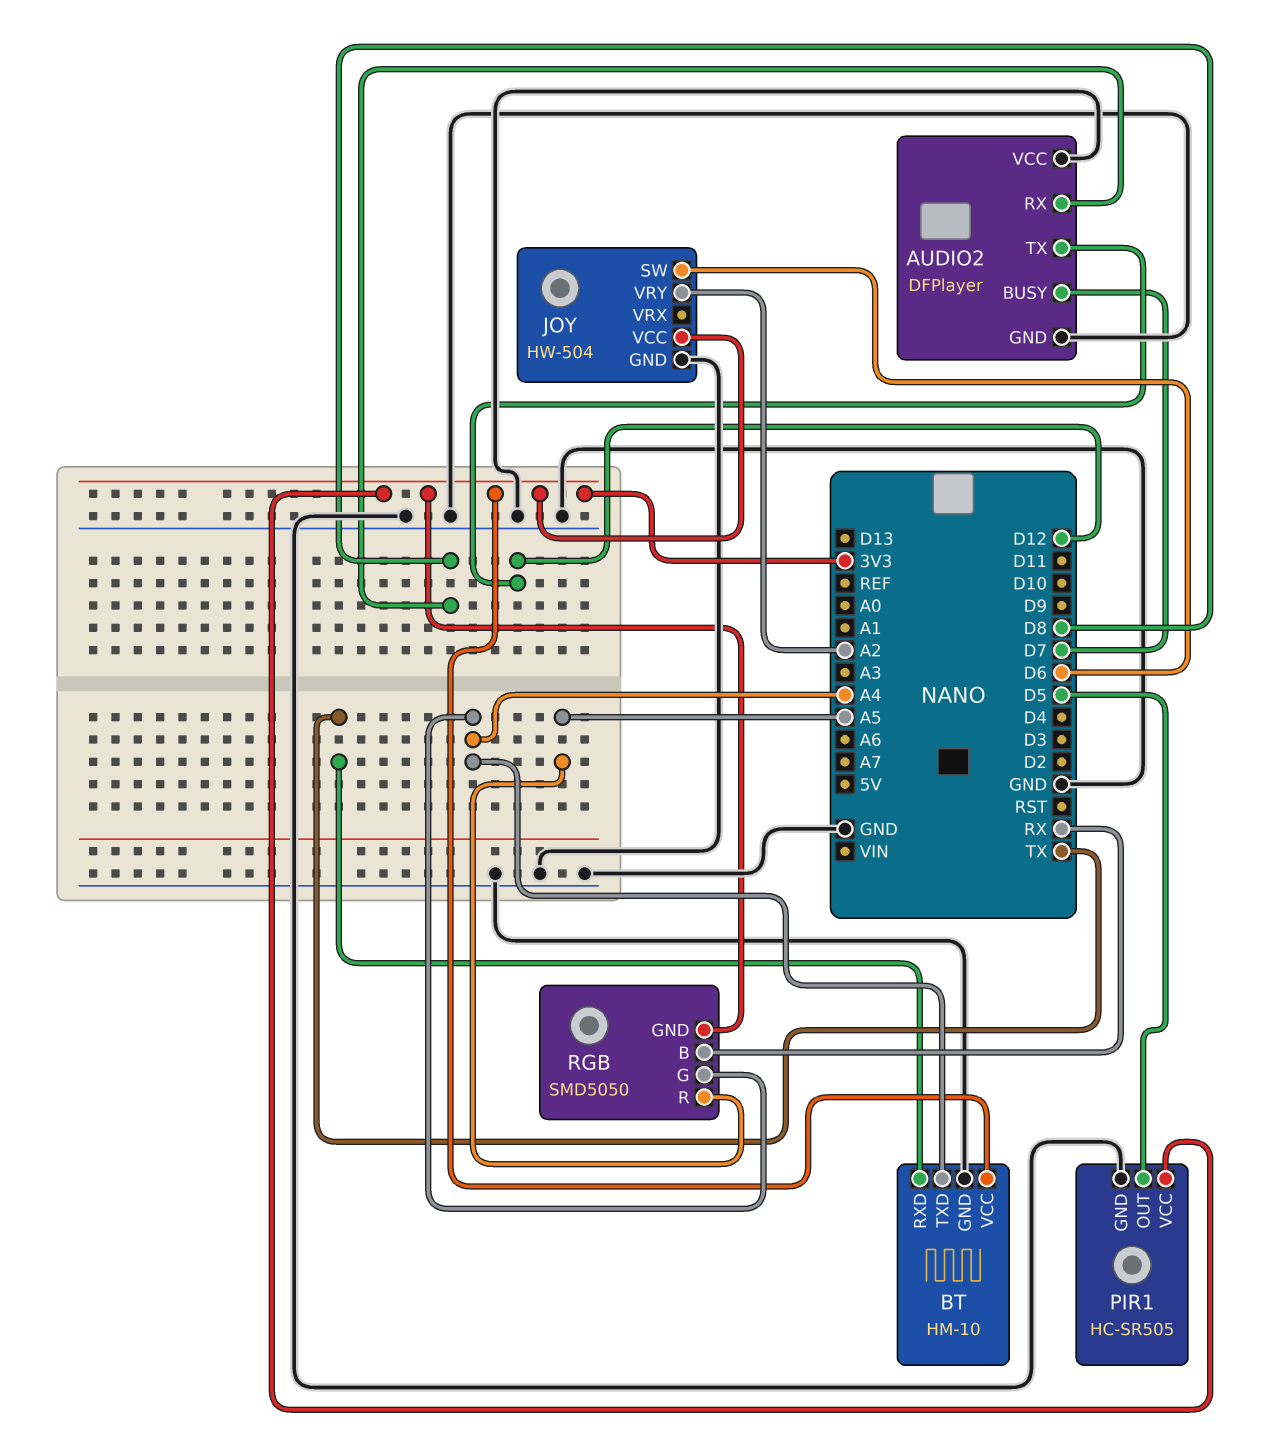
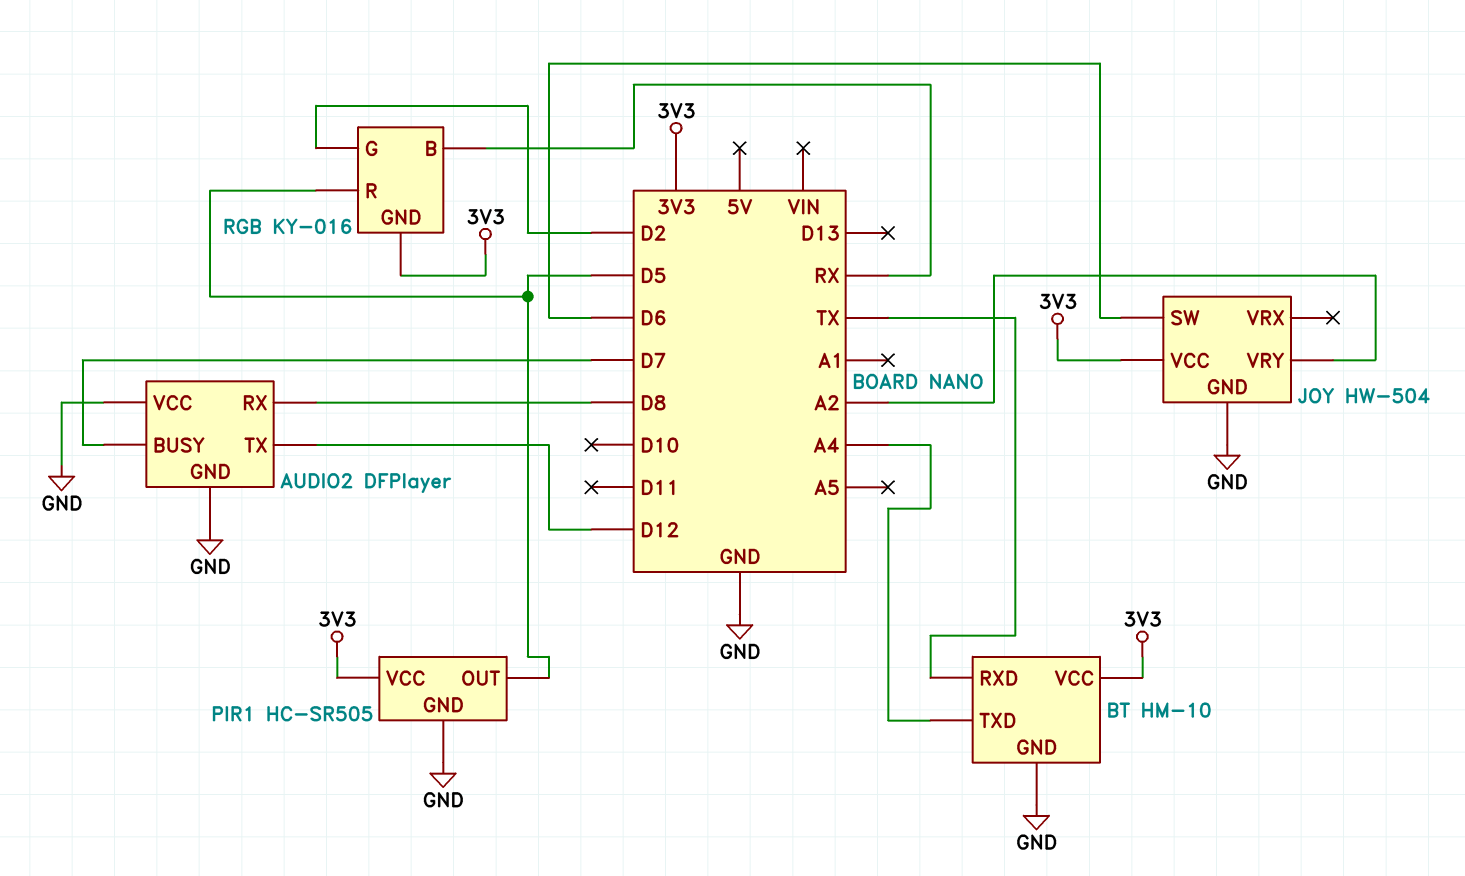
RGB: SMD5050 -> KY-016
RGB pin G: A4 -> D2
RGB pin R: A5 -> D5

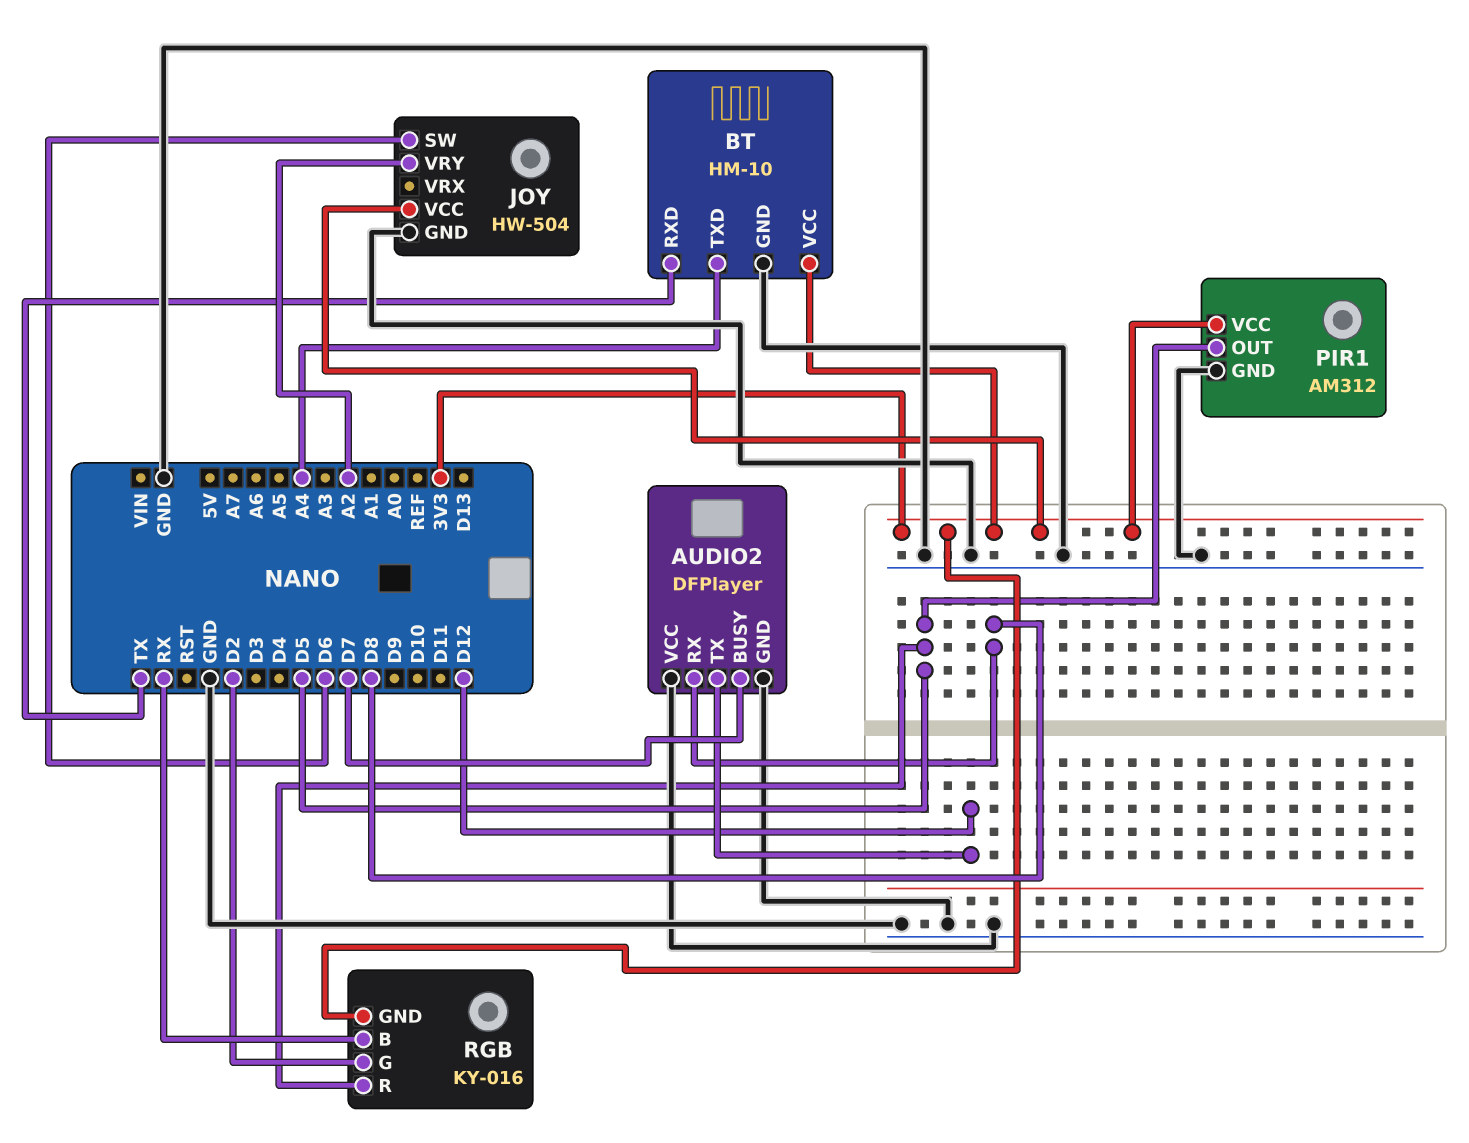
PIR1: HC-SR505 -> AM312

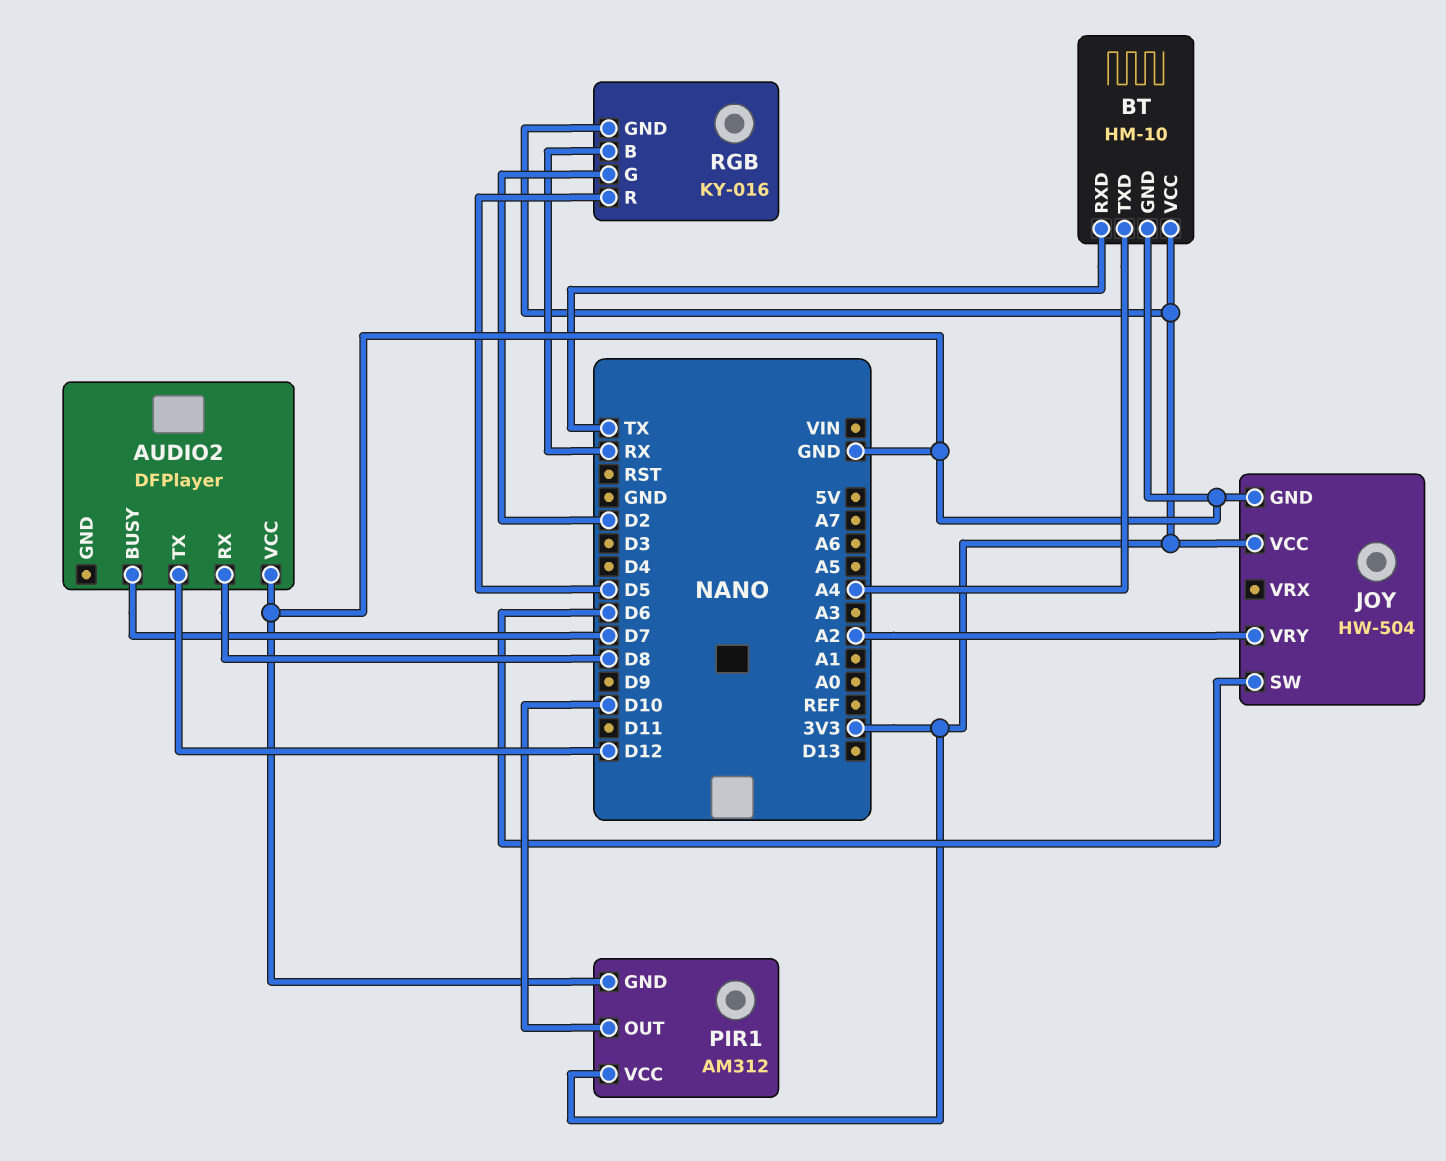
AUDIO2 pin GND: GND -> none
PIR1 pin OUT: D5 -> D10

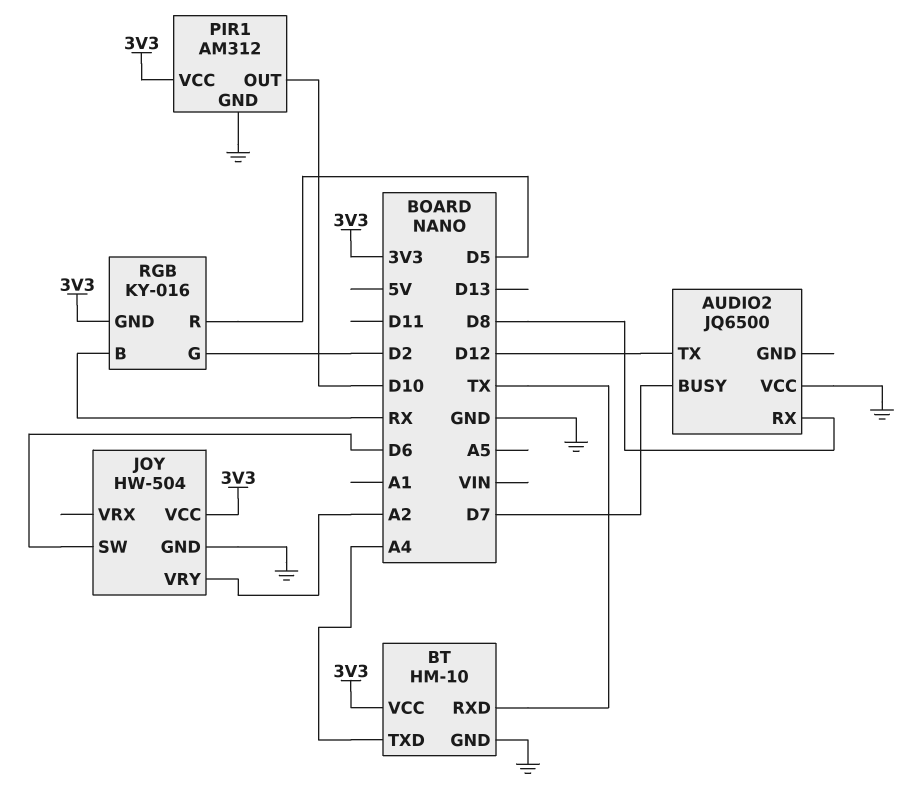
AUDIO2: DFPlayer -> JQ6500

